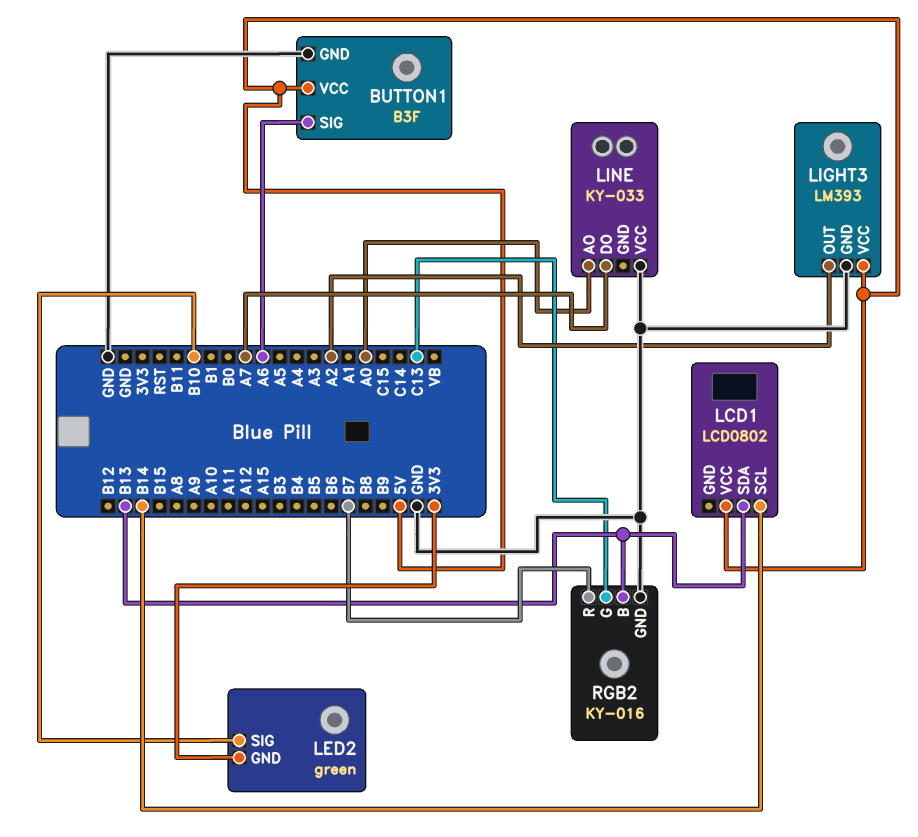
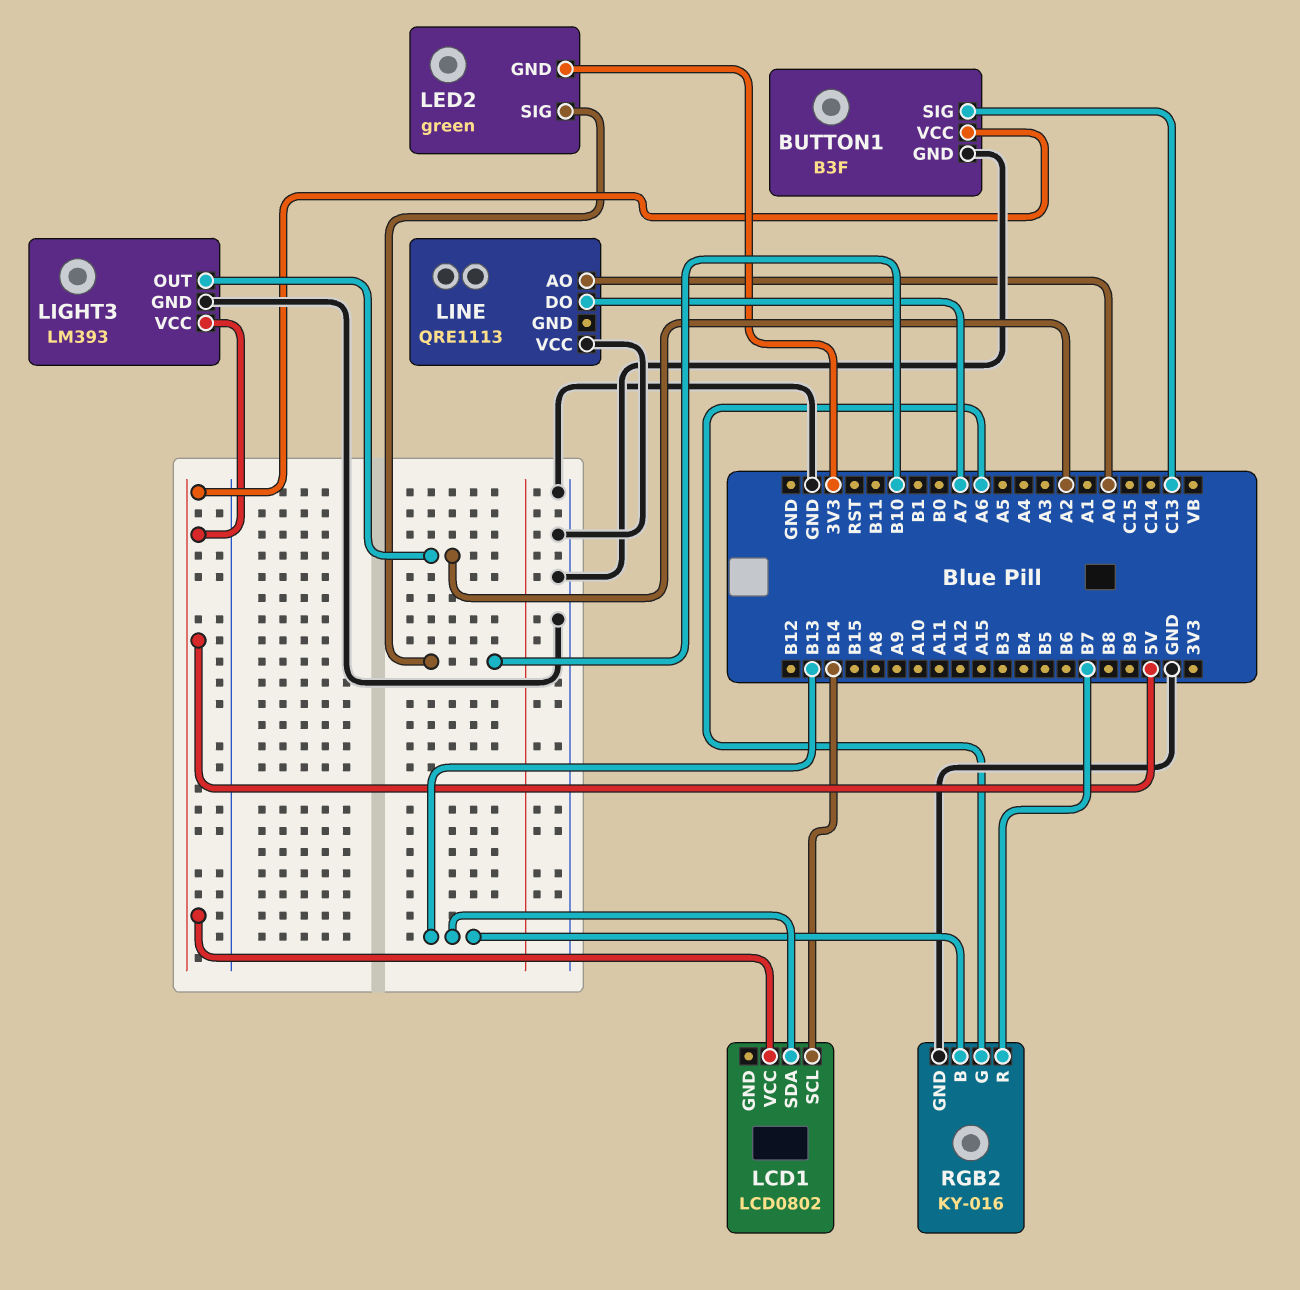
BUTTON1 pin SIG: A6 -> C13
LINE: KY-033 -> QRE1113
RGB2 pin G: C13 -> A6

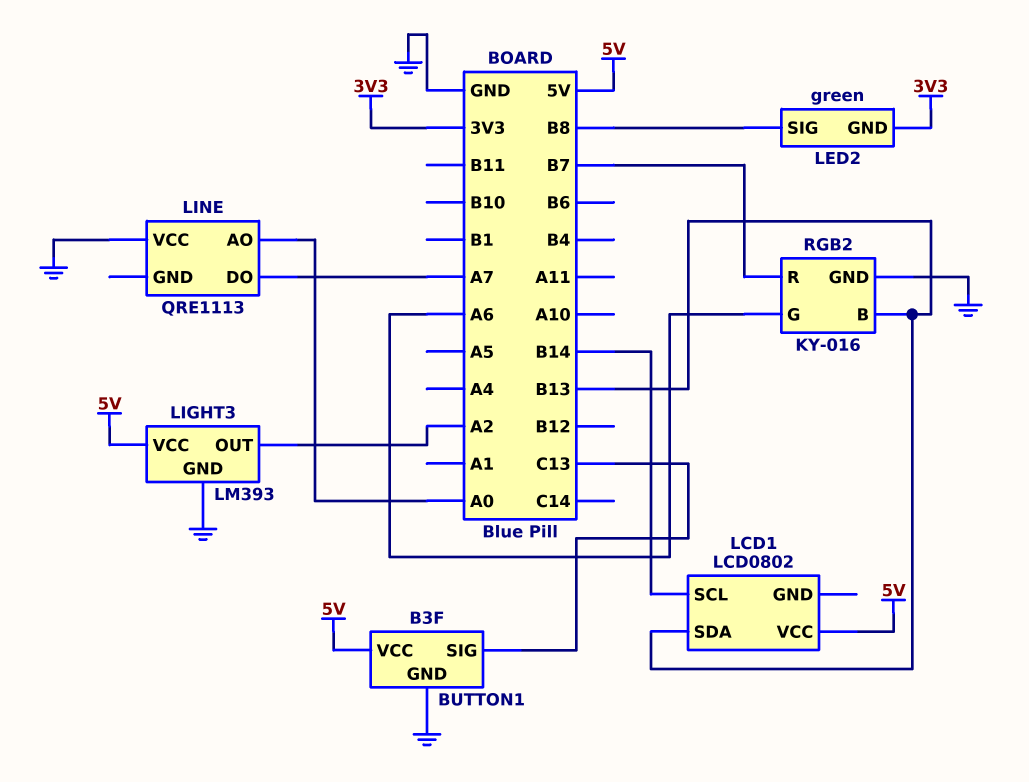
LED2 pin SIG: B10 -> B8

